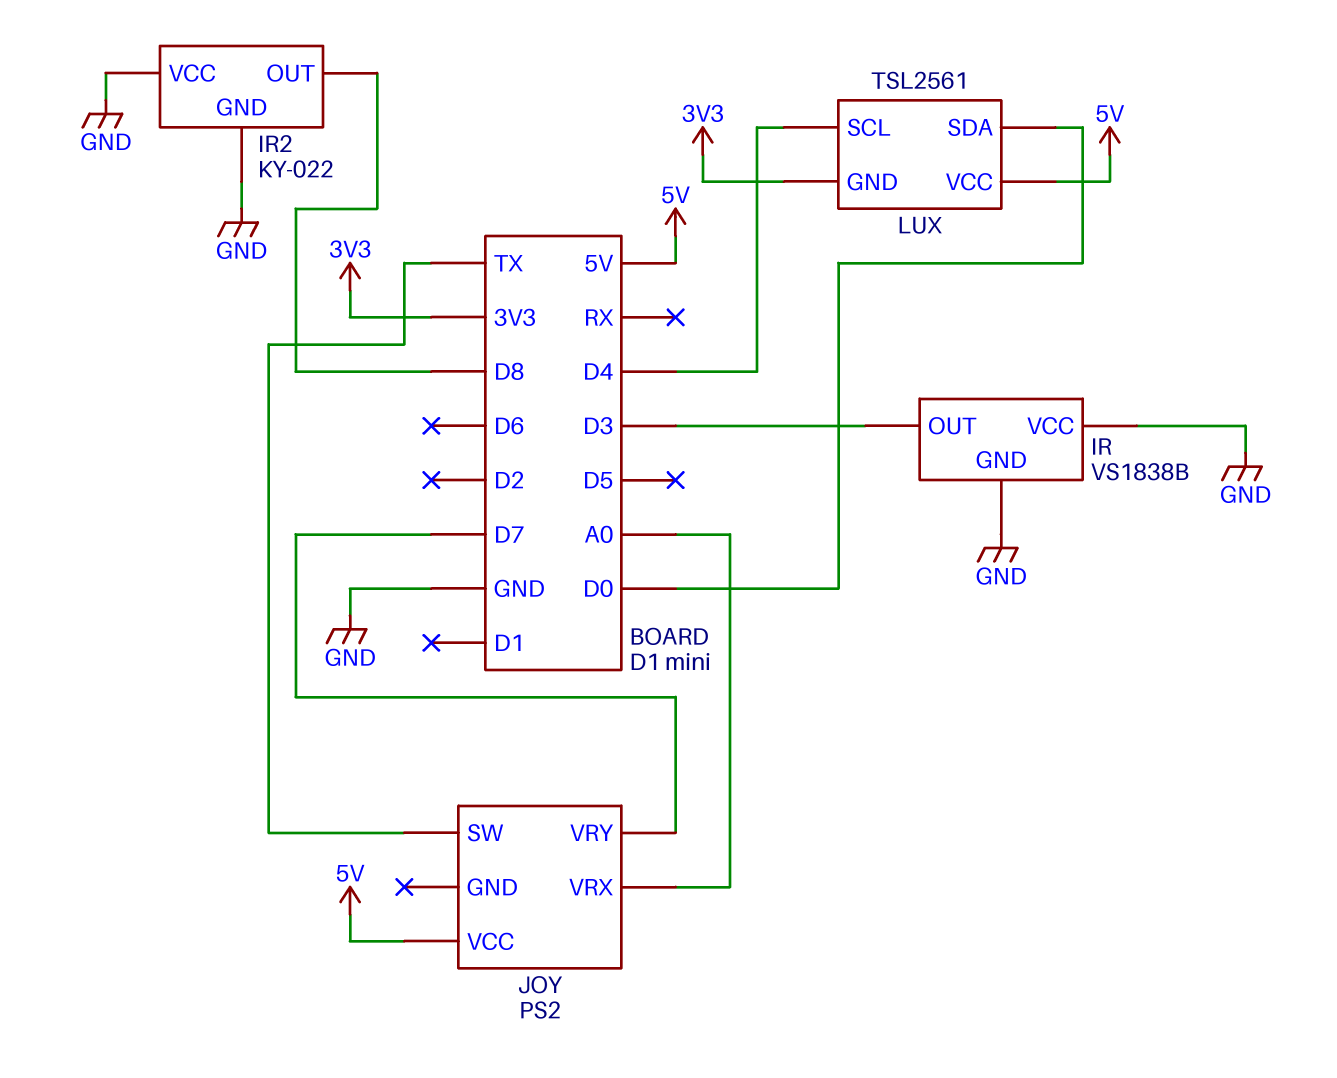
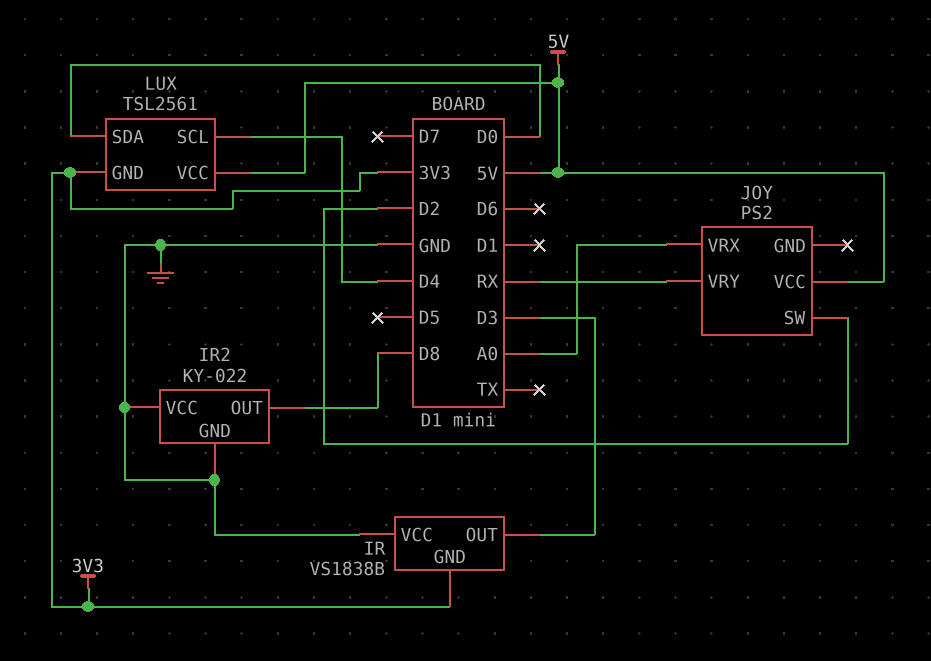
IR pin GND: GND -> 3V3
JOY pin SW: TX -> D2
JOY pin VRY: D7 -> RX

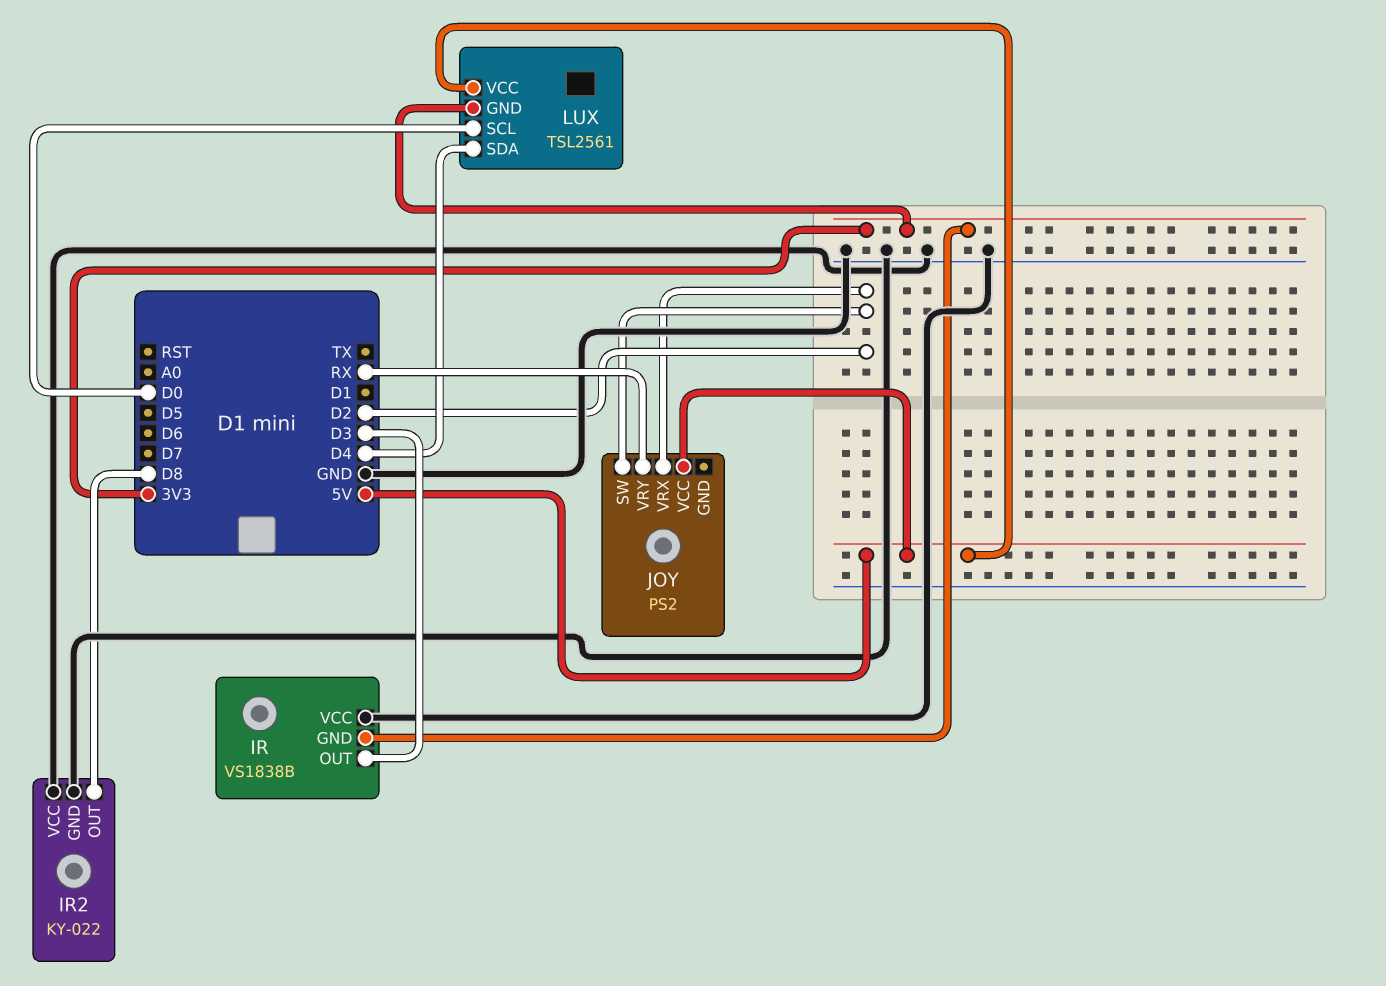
JOY pin VRX: A0 -> D2
LUX pin SCL: D4 -> D0
LUX pin SDA: D0 -> D4

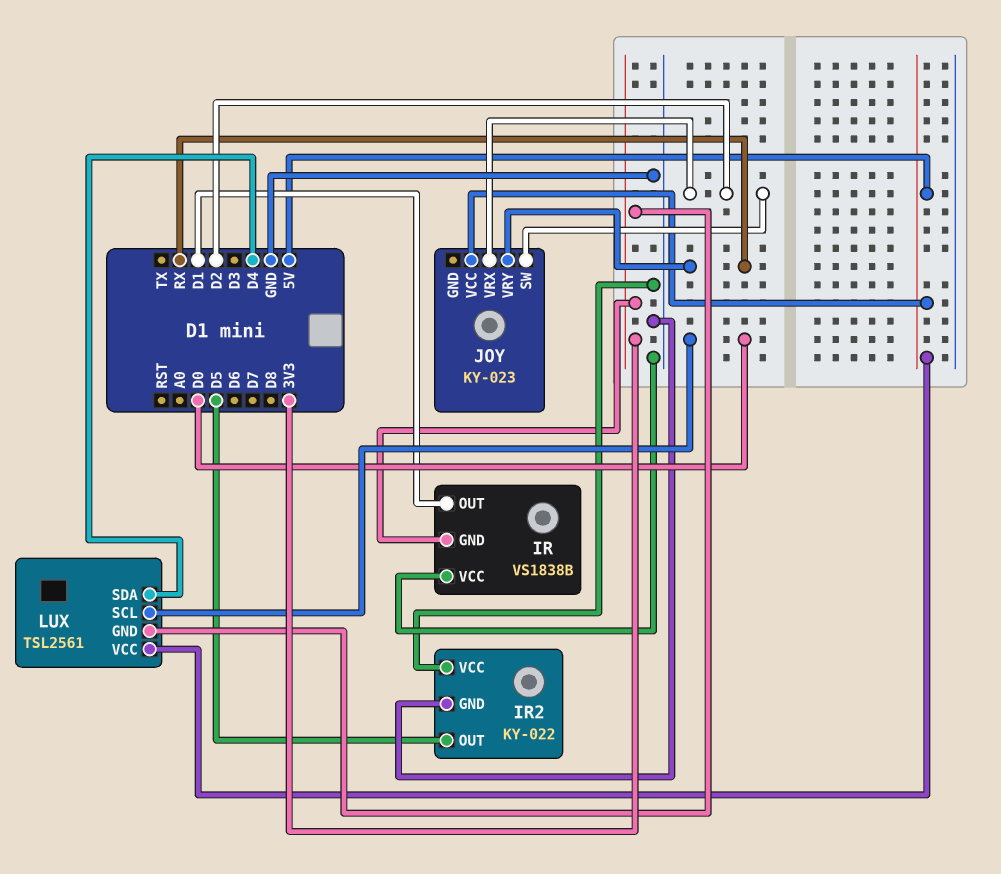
IR pin OUT: D3 -> D1
IR2 pin OUT: D8 -> D5
JOY: PS2 -> KY-023

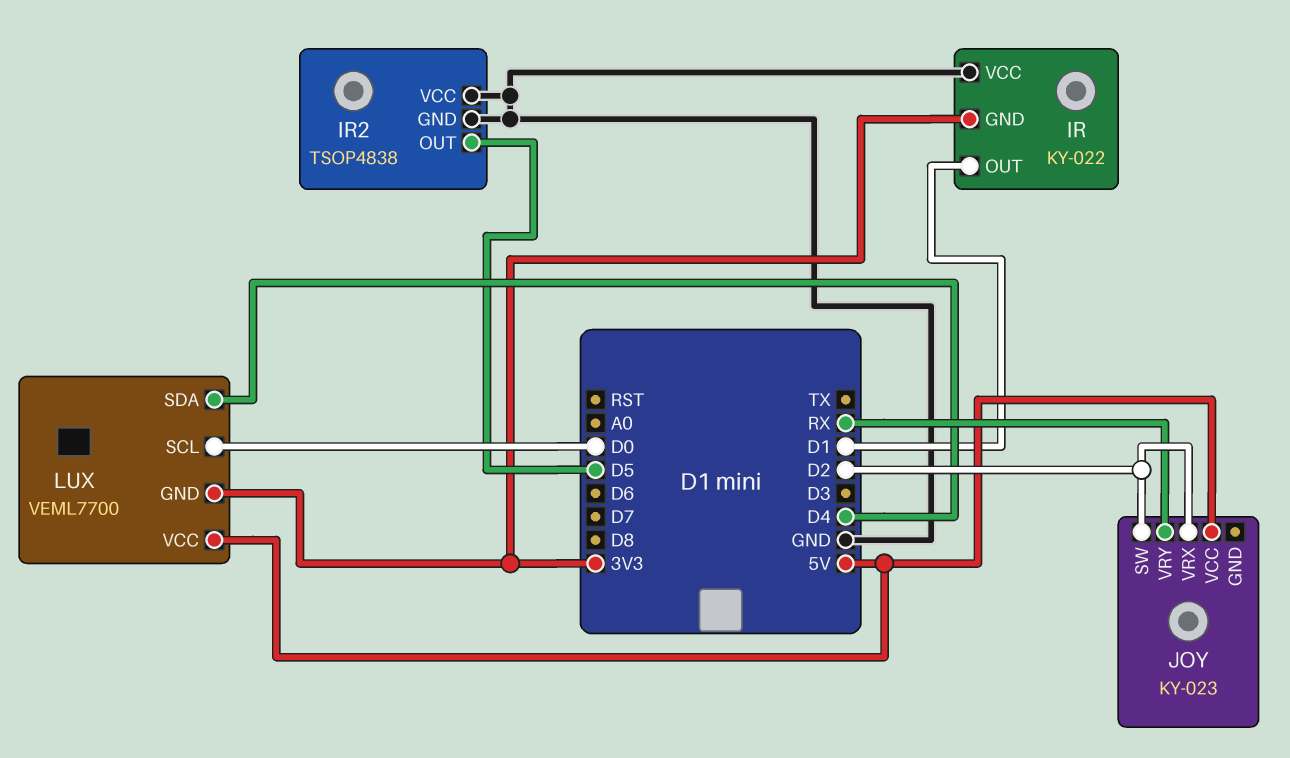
IR: VS1838B -> KY-022
IR2: KY-022 -> TSOP4838
LUX: TSL2561 -> VEML7700

